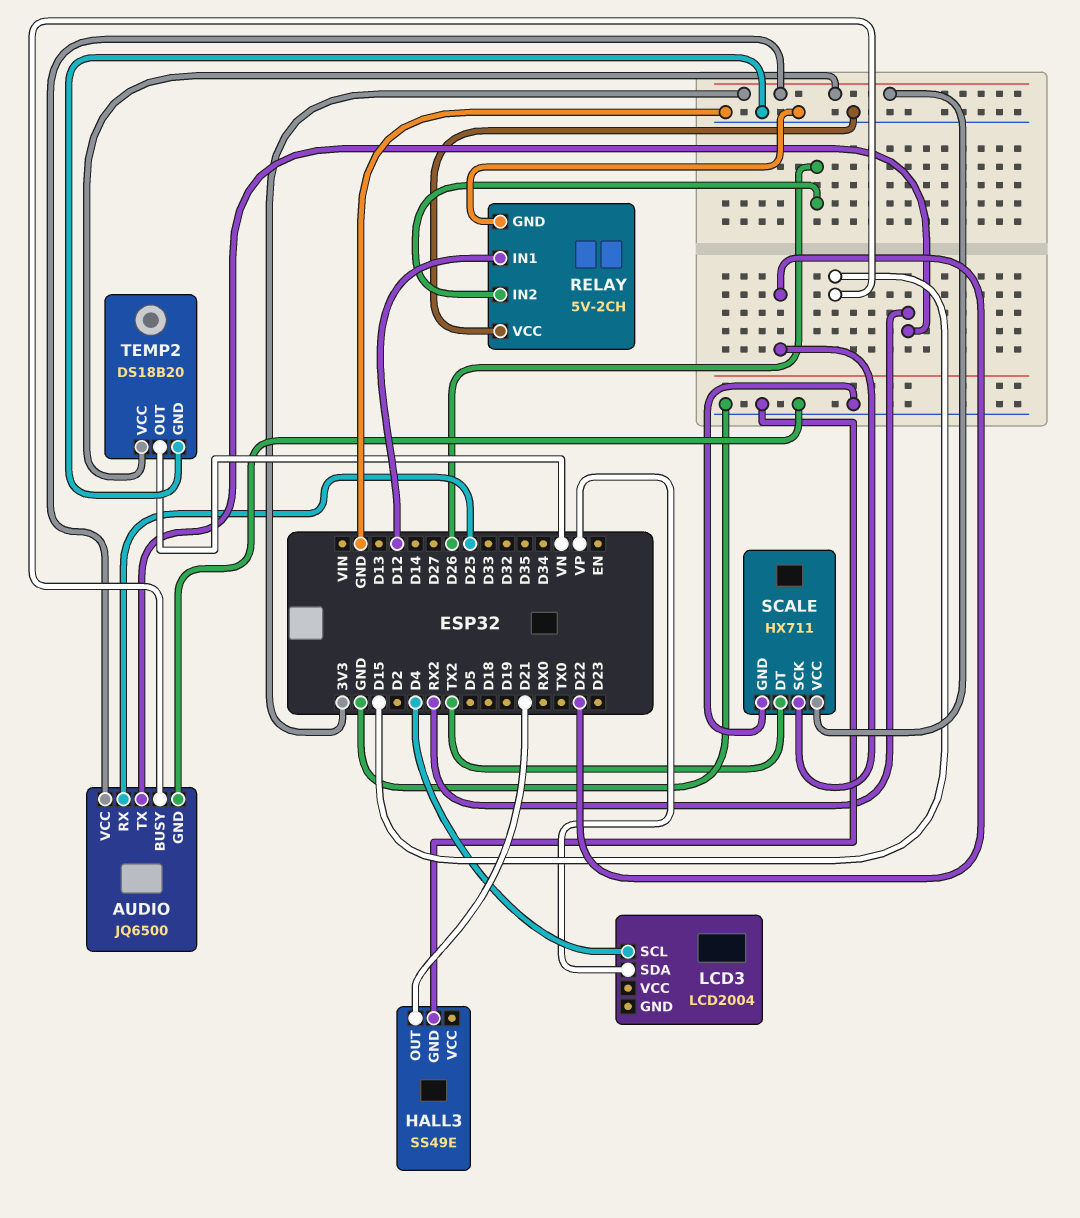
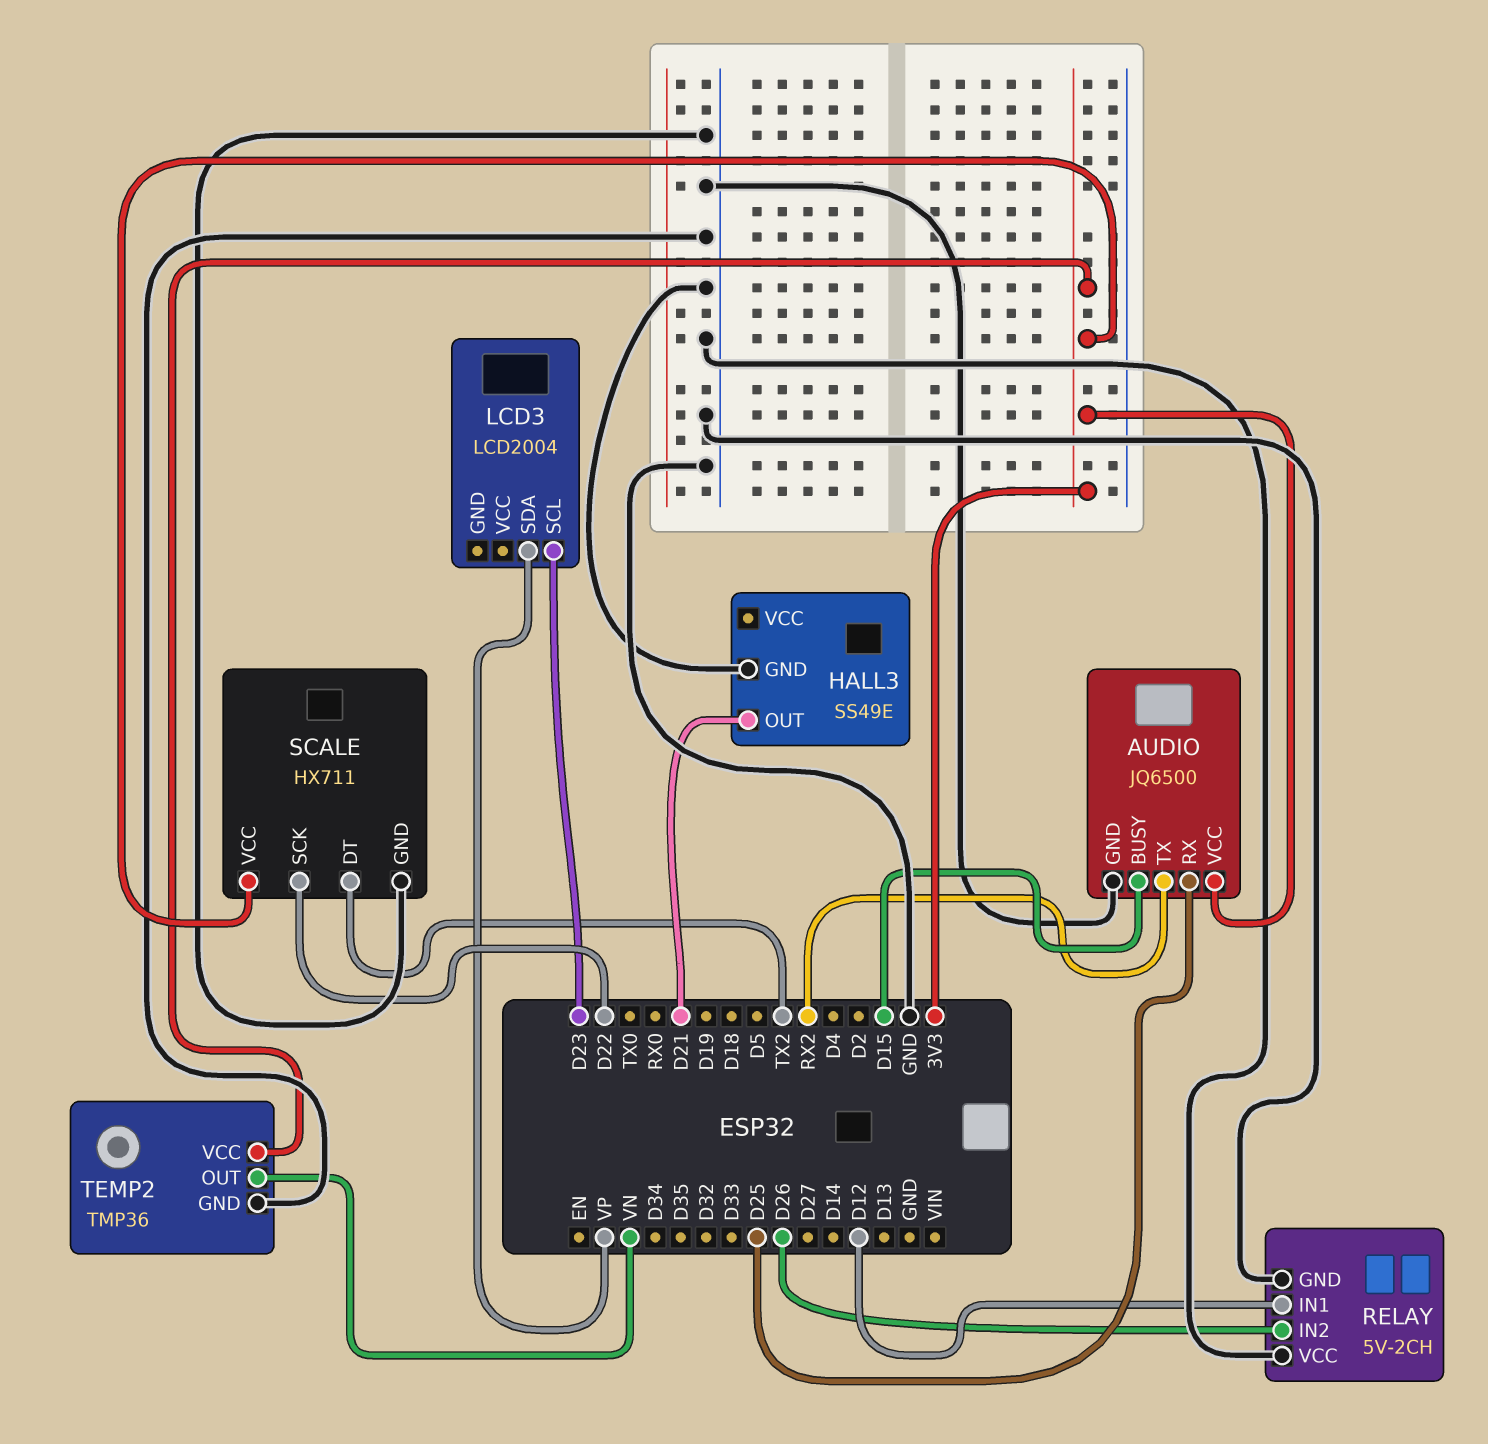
LCD3 pin SCL: D4 -> D23
TEMP2: DS18B20 -> TMP36

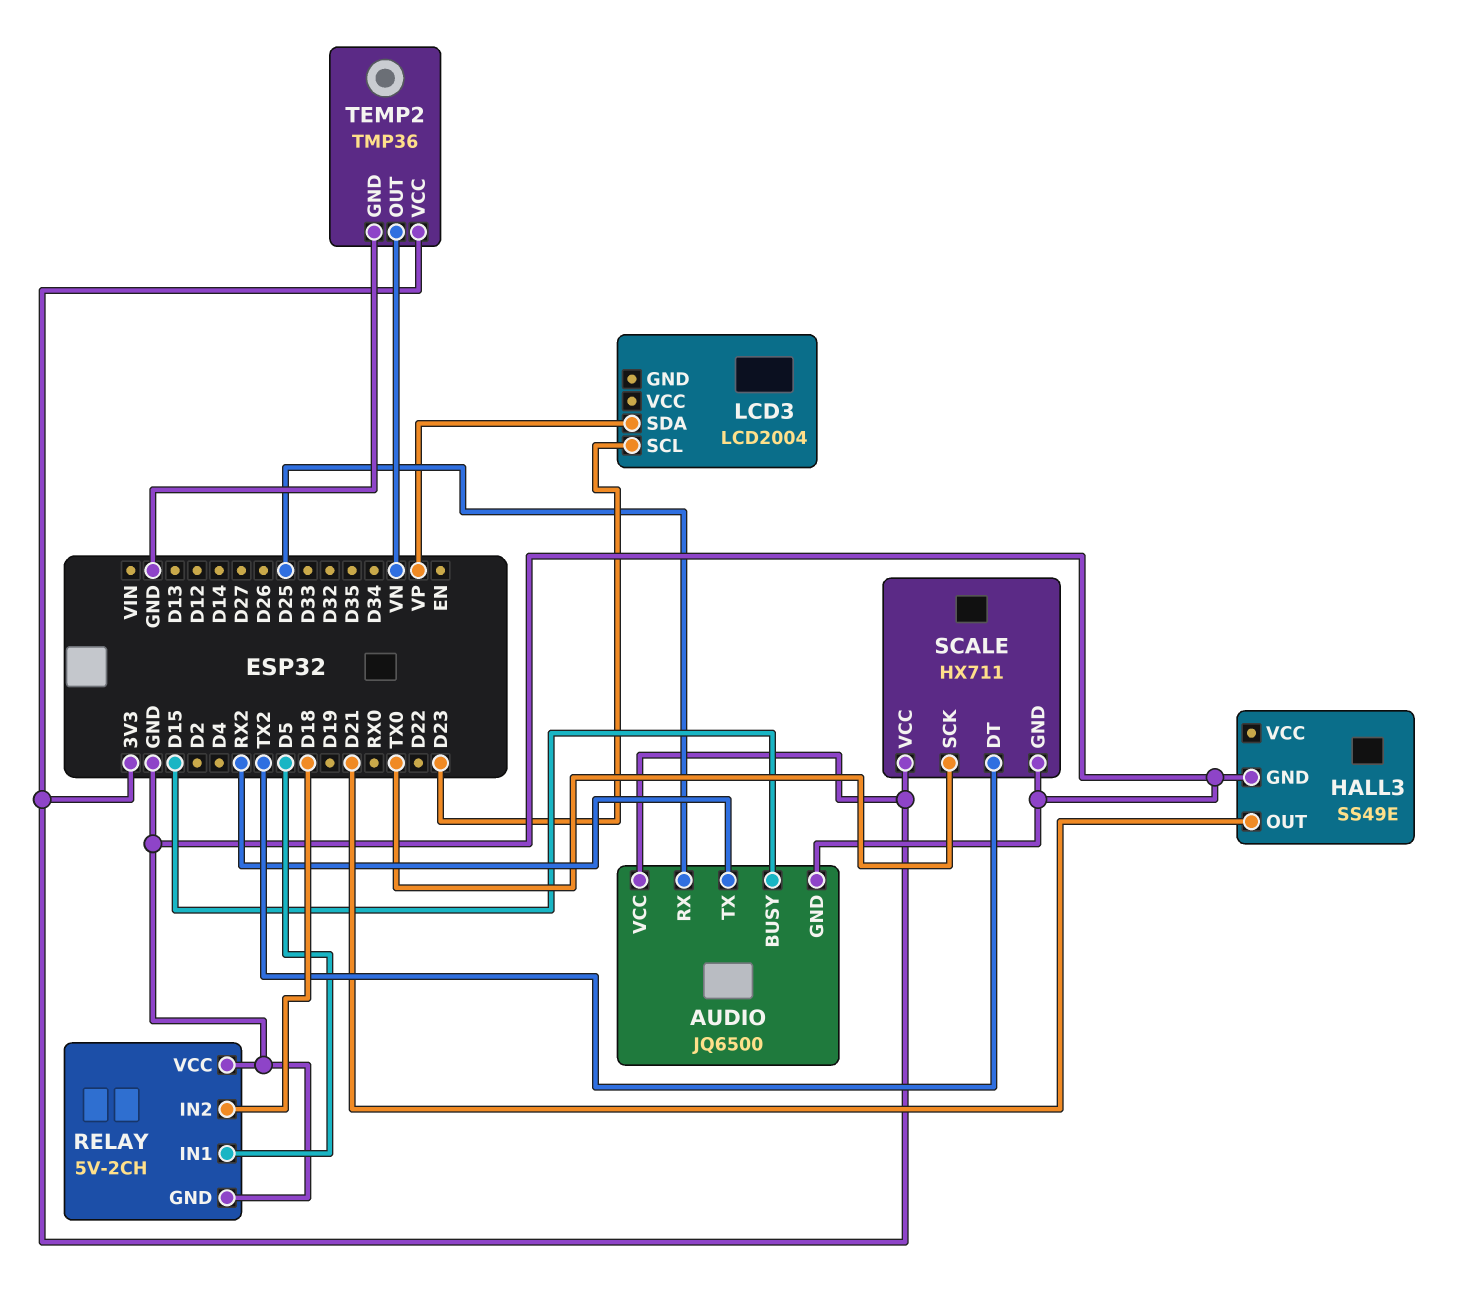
RELAY pin IN1: D12 -> D5
RELAY pin IN2: D26 -> D18
SCALE pin SCK: D22 -> TX0

